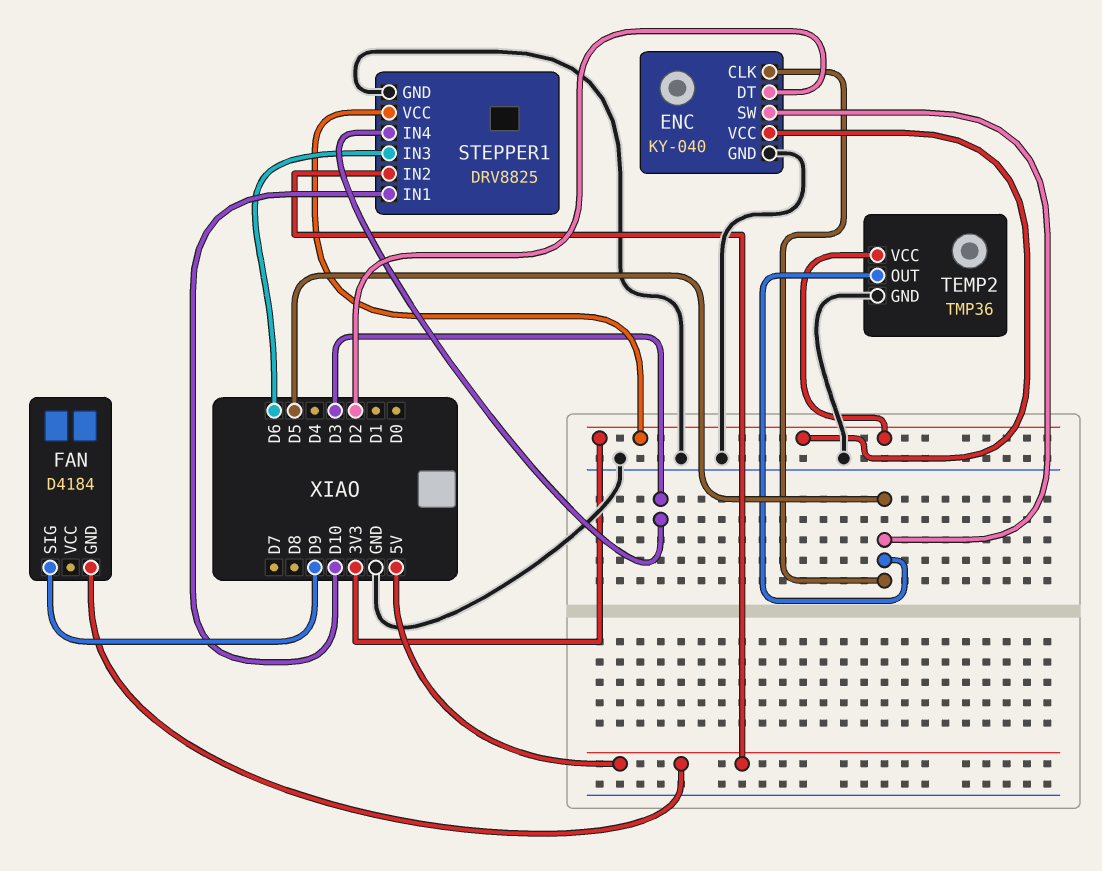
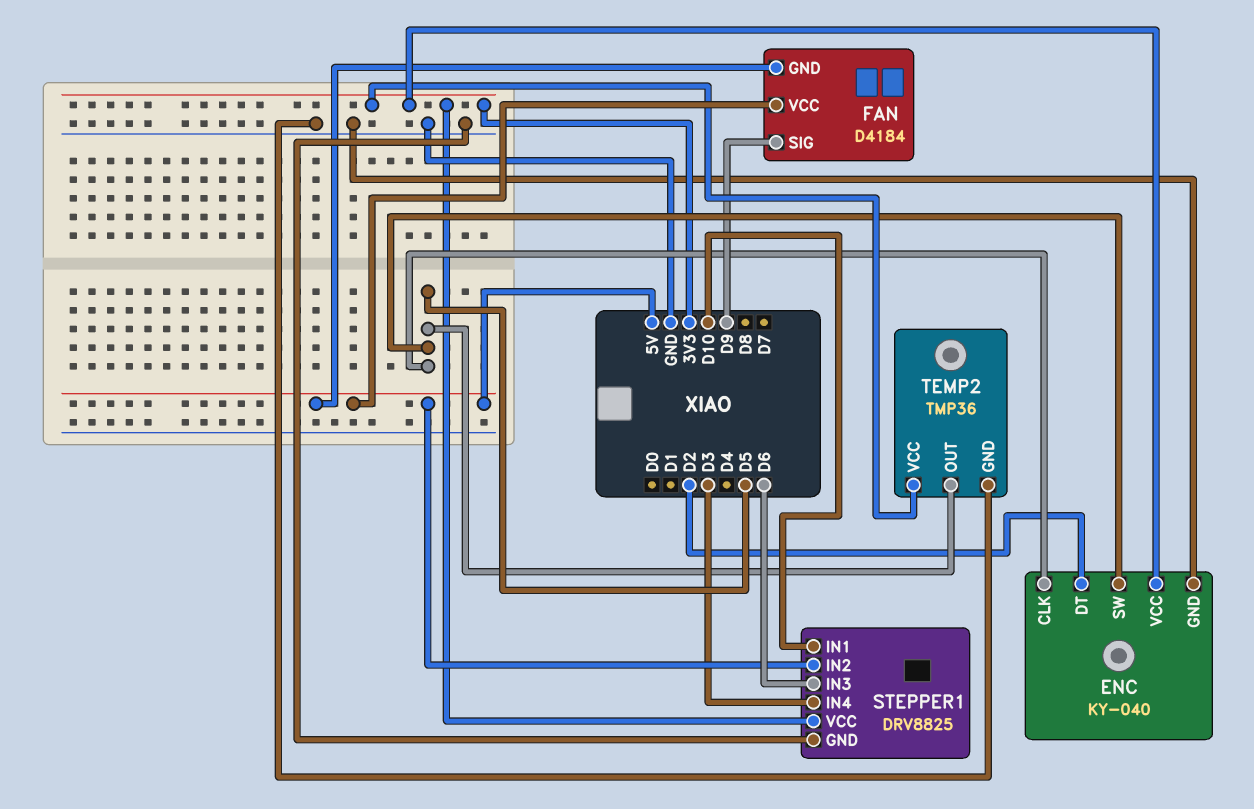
FAN pin VCC: none -> 5V

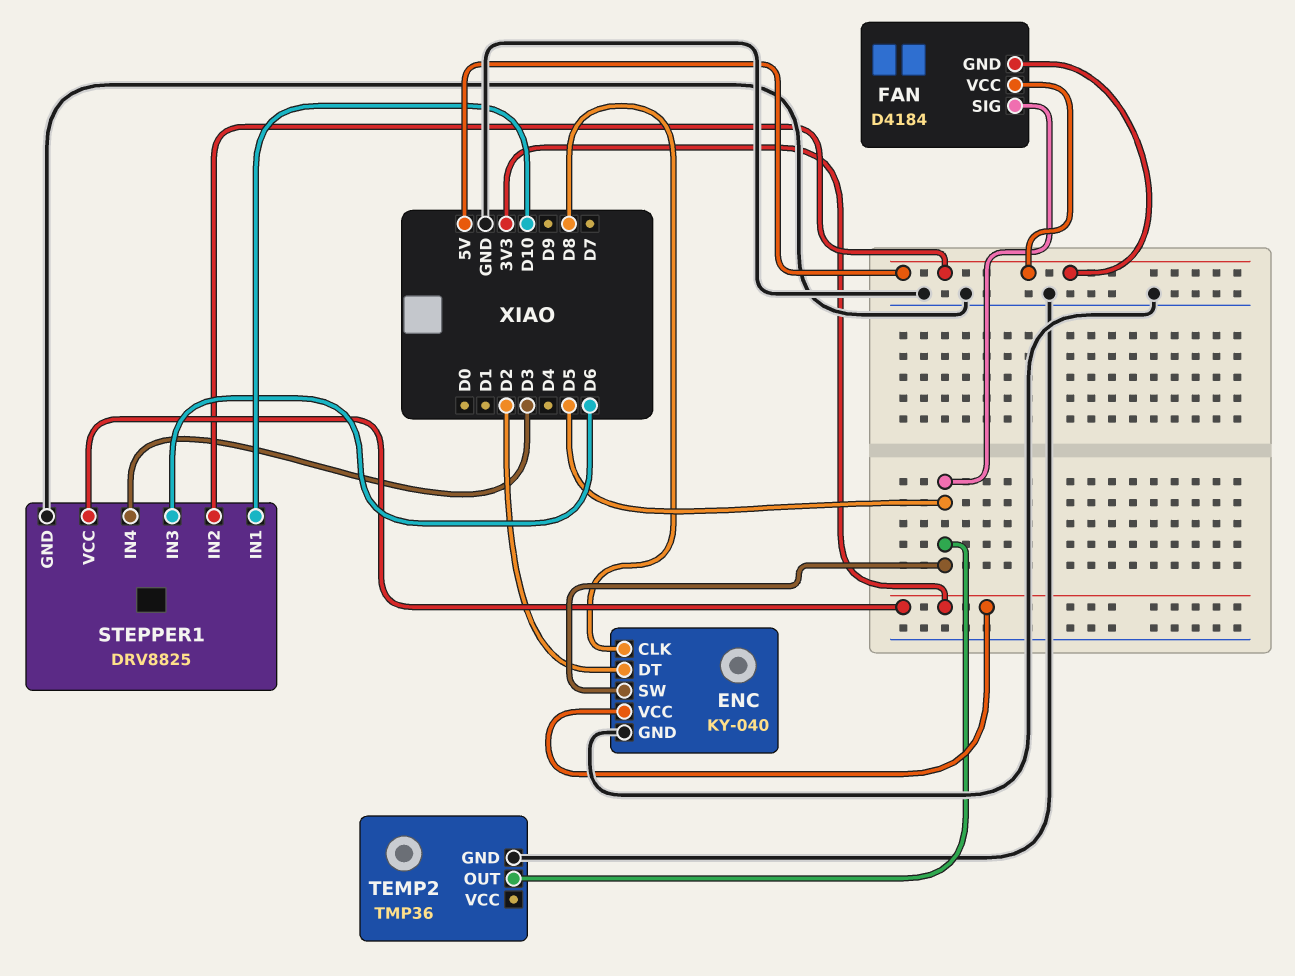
ENC pin CLK: D5 -> D8
FAN pin SIG: D9 -> D5
TEMP2 pin VCC: 3V3 -> none

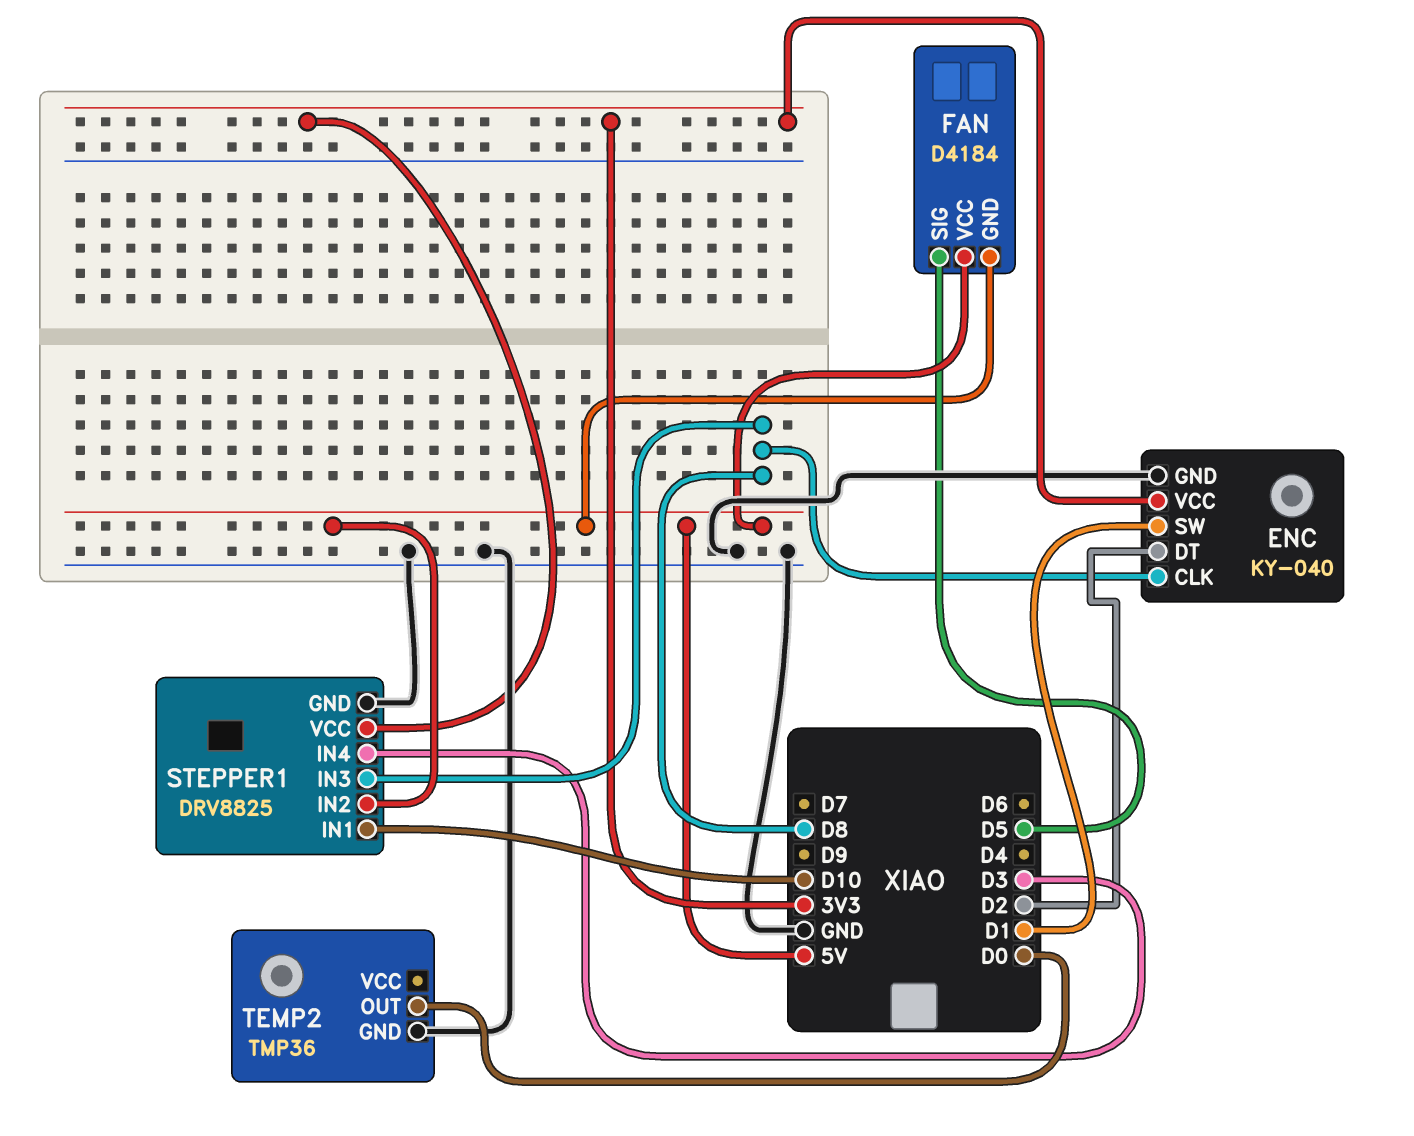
ENC pin SW: D5 -> D1
STEPPER1 pin IN3: D6 -> D8
TEMP2 pin OUT: D5 -> D0

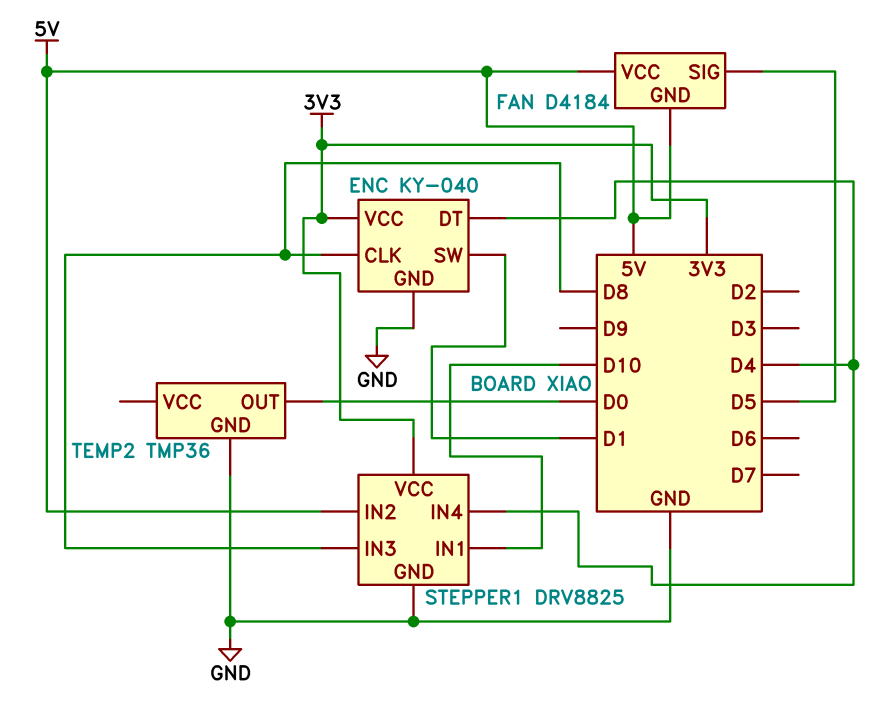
ENC pin DT: D2 -> D4
STEPPER1 pin IN4: D3 -> D4

